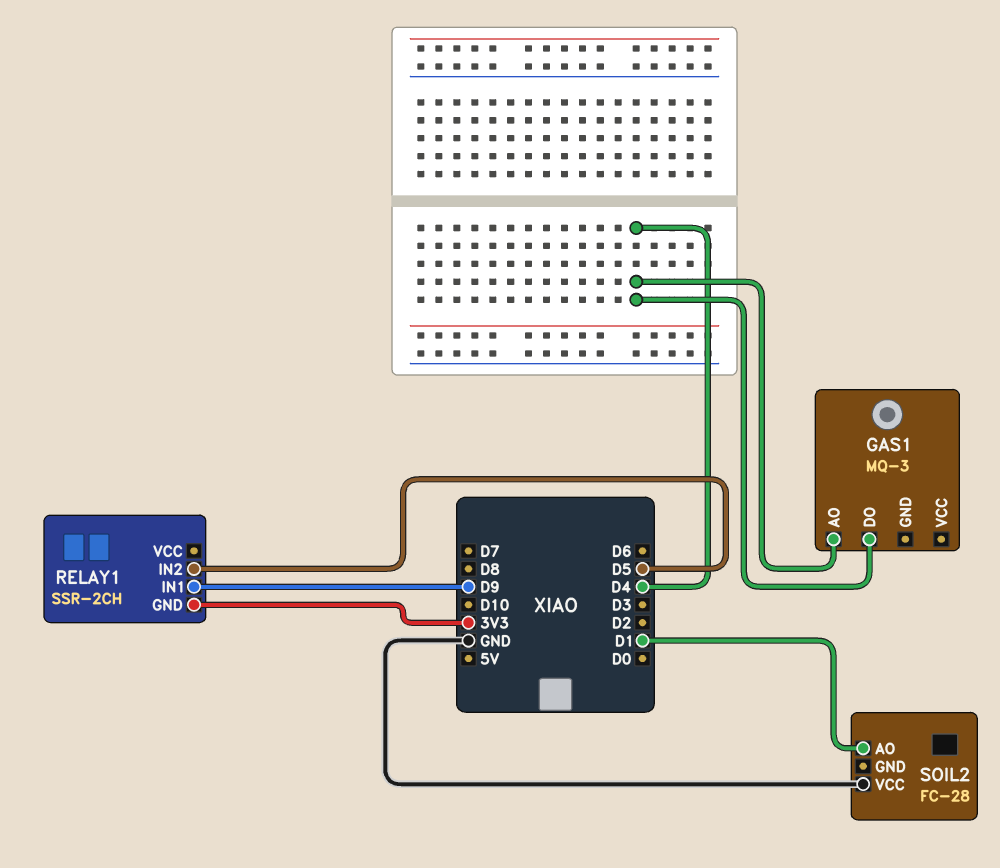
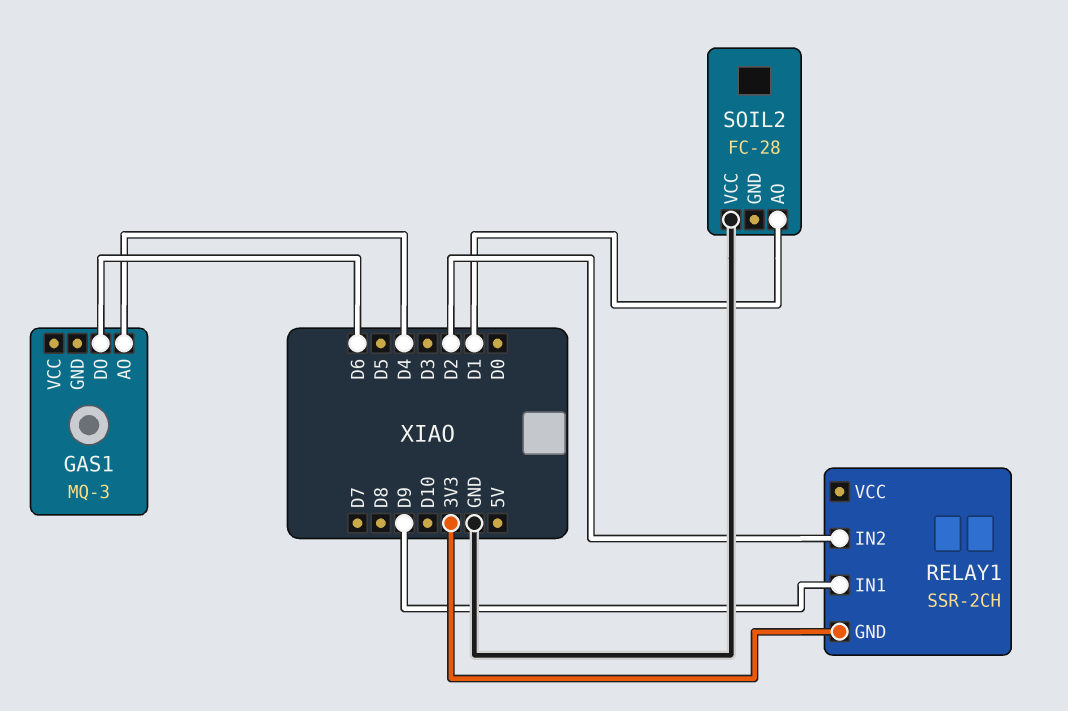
GAS1 pin DO: D4 -> D6
RELAY1 pin IN2: D5 -> D2

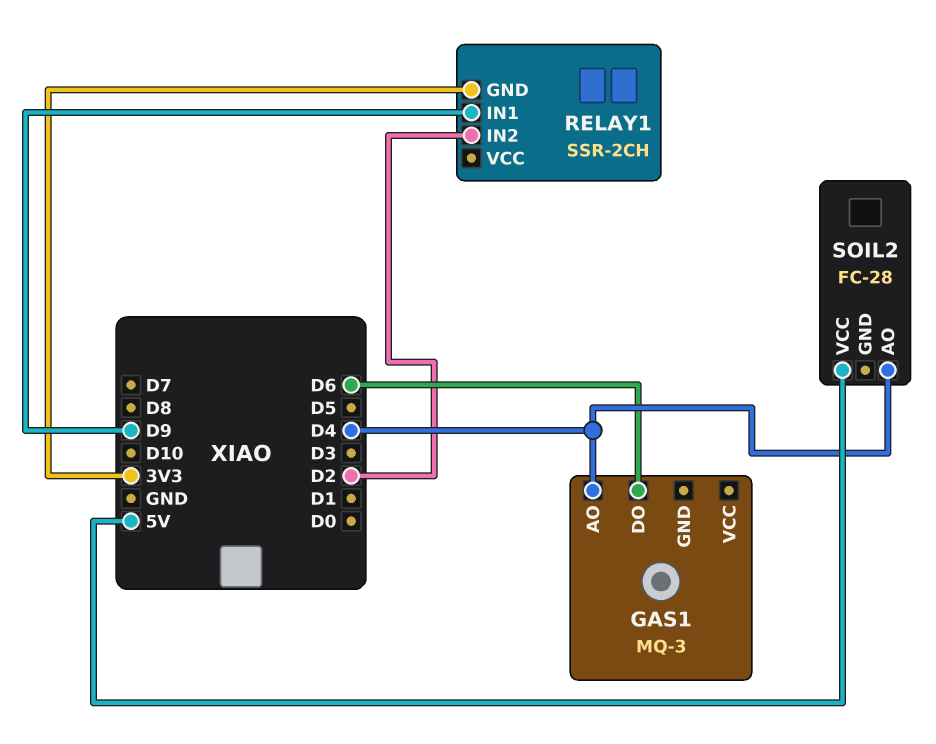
SOIL2 pin AO: D1 -> D4
SOIL2 pin VCC: GND -> 5V

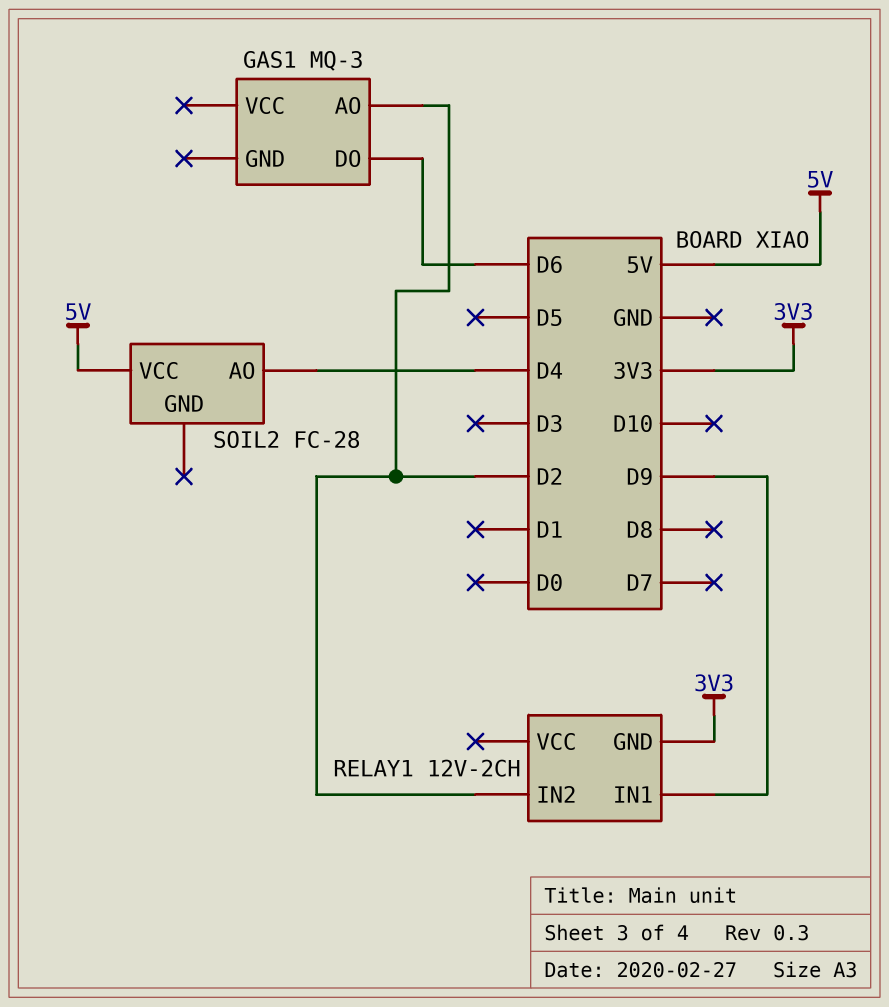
GAS1 pin AO: D4 -> D2
RELAY1: SSR-2CH -> 12V-2CH

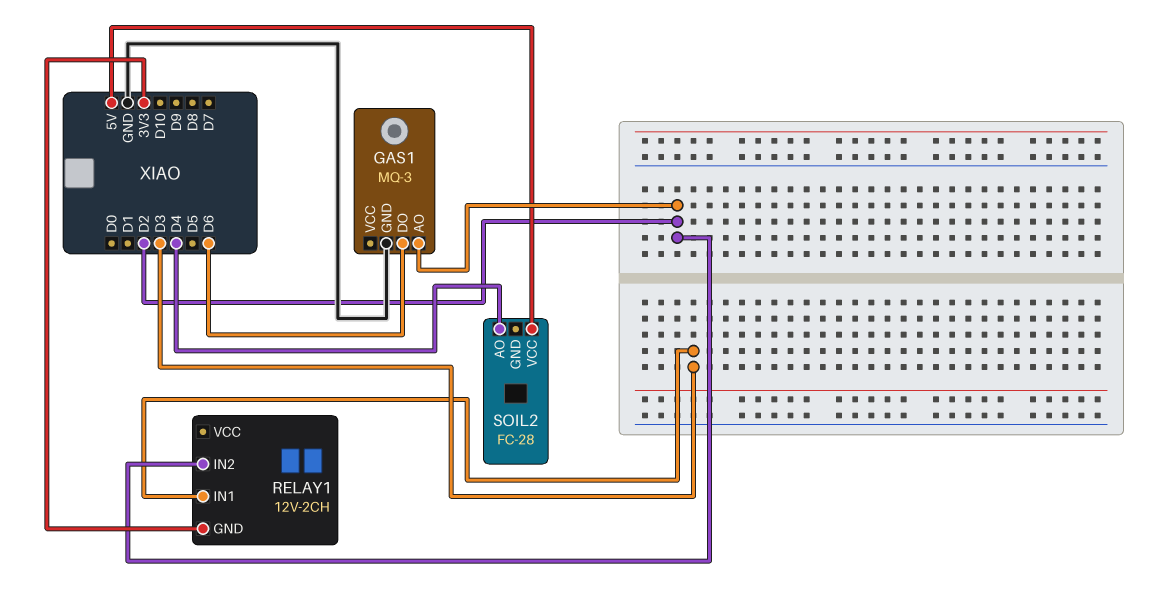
GAS1 pin GND: none -> GND
RELAY1 pin IN1: D9 -> D3

